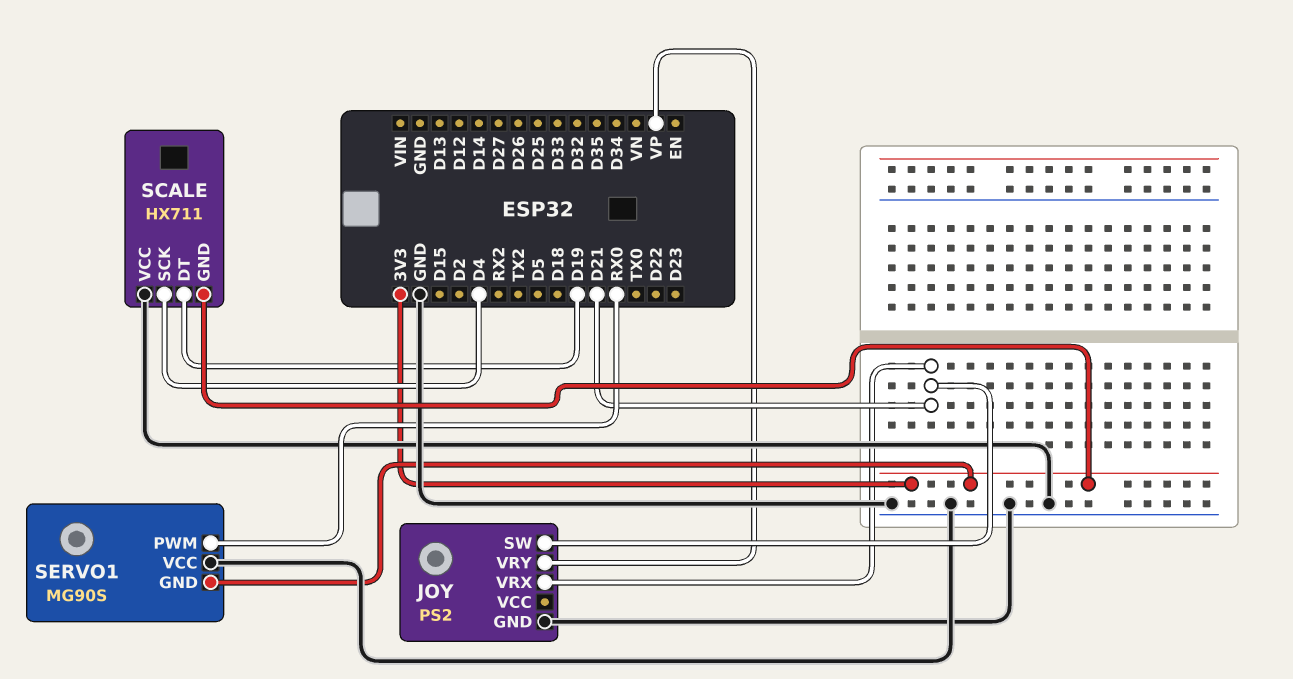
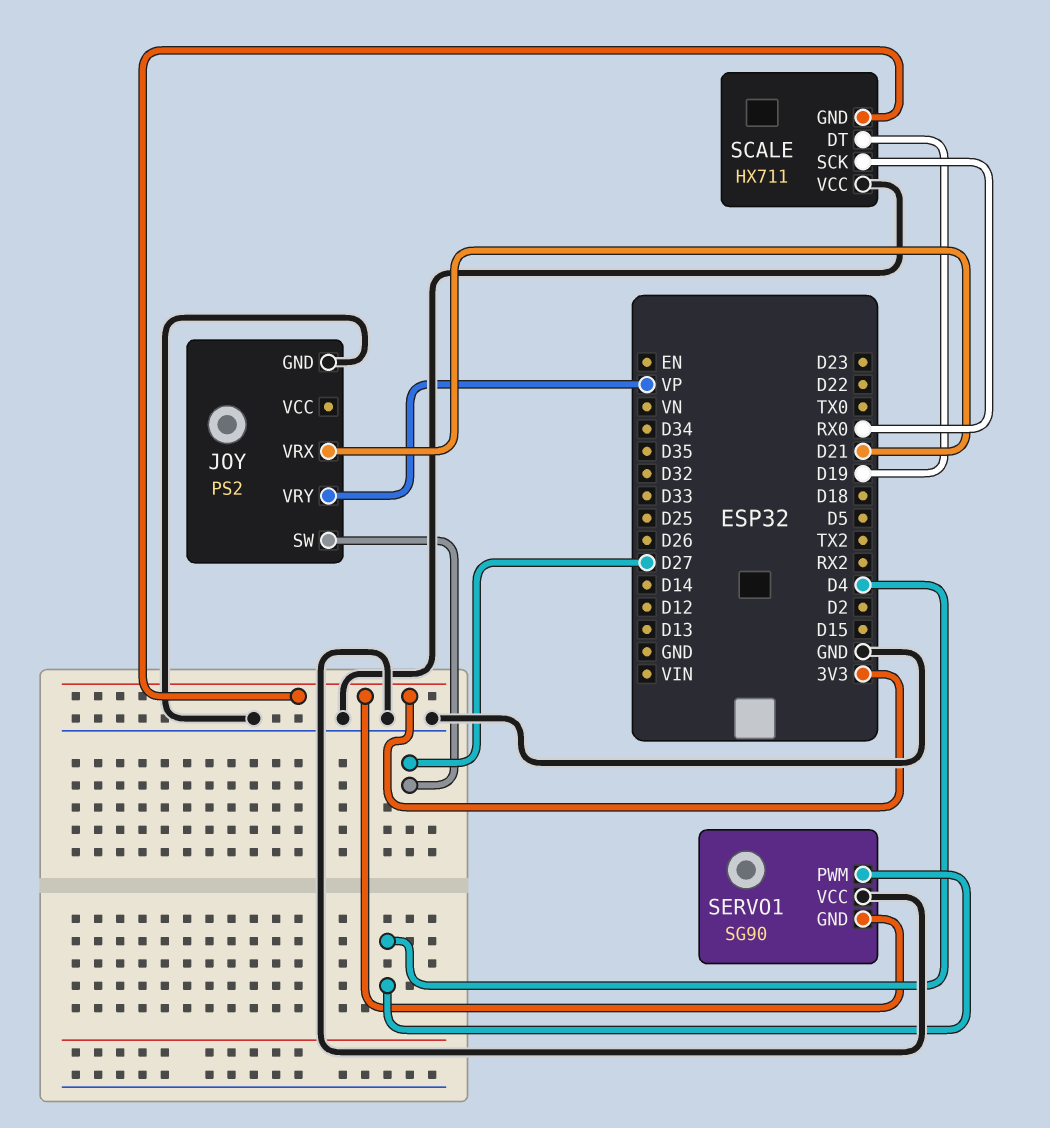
JOY pin SW: D21 -> D27
SCALE pin SCK: D4 -> RX0
SERVO1: MG90S -> SG90
SERVO1 pin PWM: RX0 -> D4

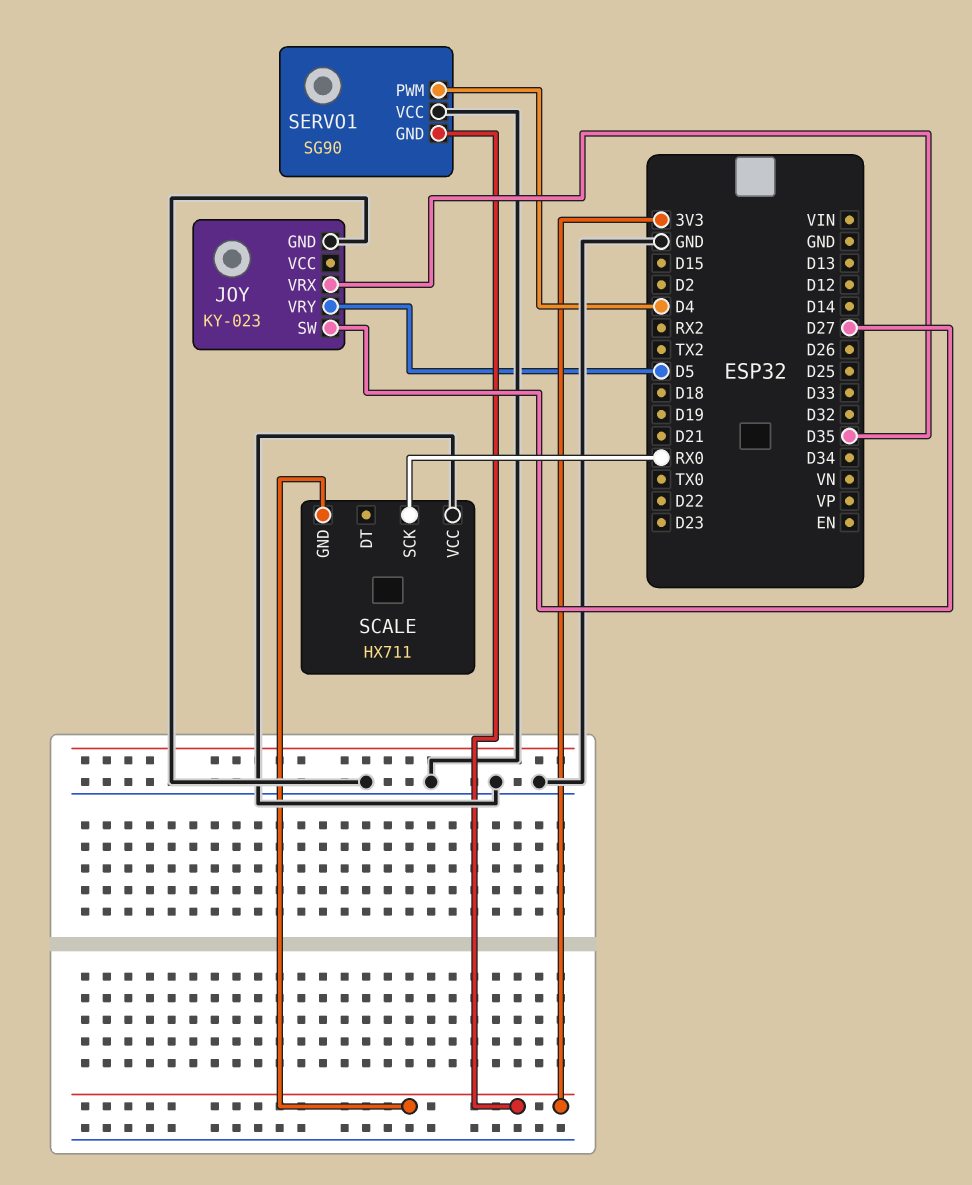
JOY: PS2 -> KY-023
JOY pin VRX: D21 -> D35
JOY pin VRY: VP -> D5
SCALE pin DT: D19 -> none

